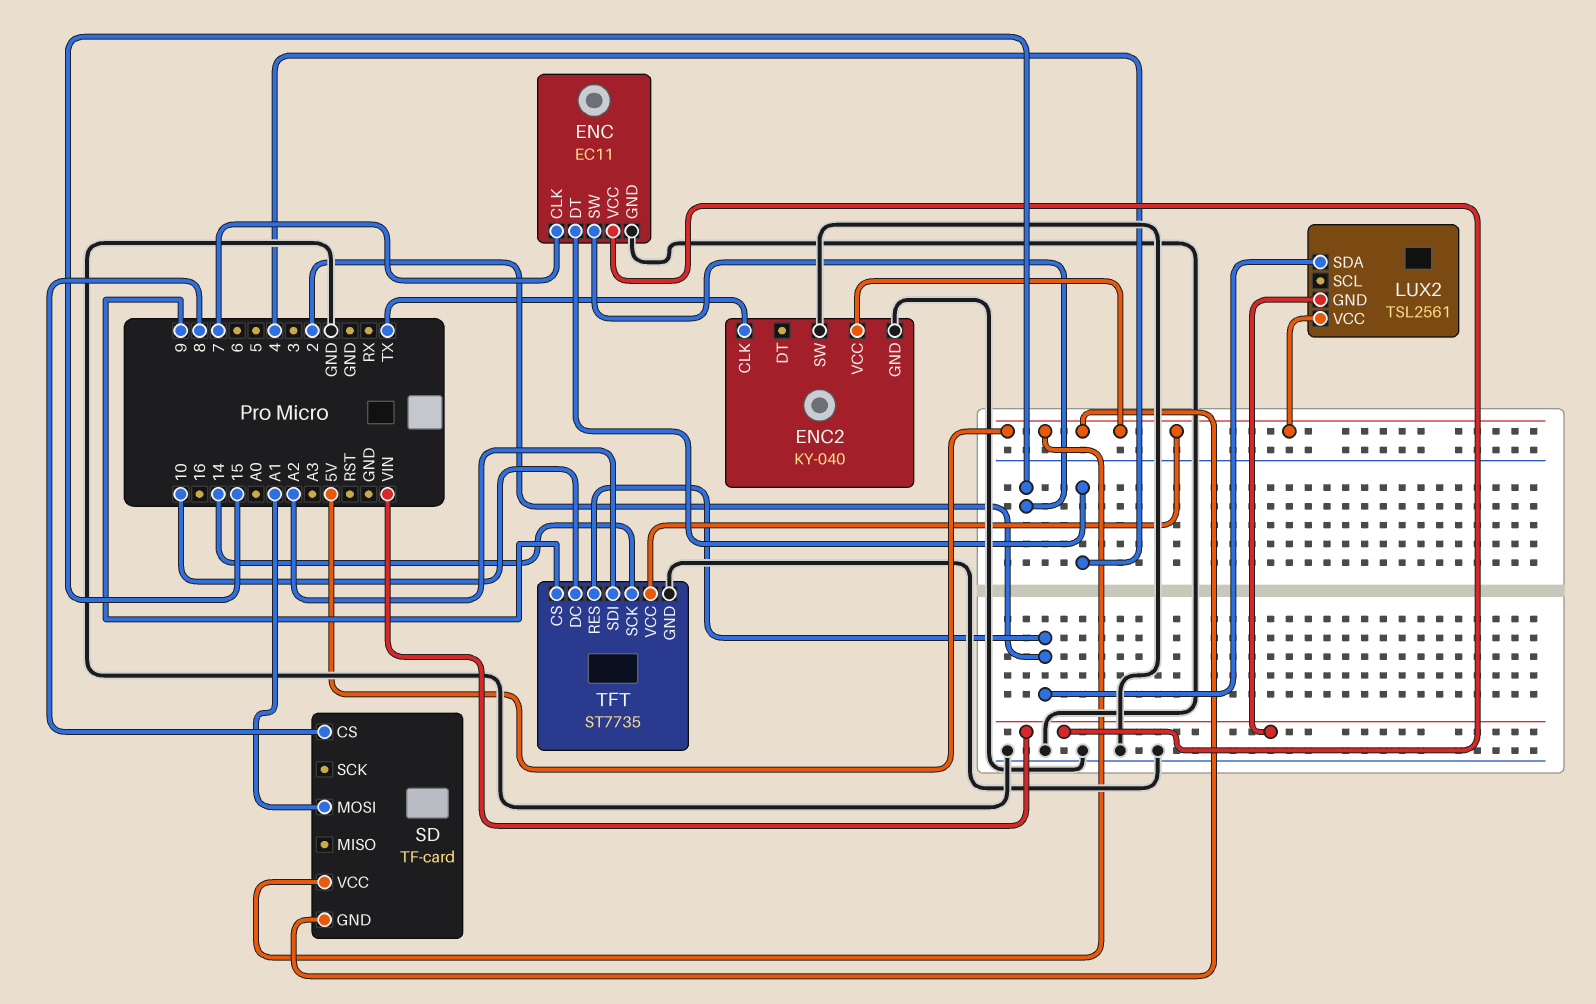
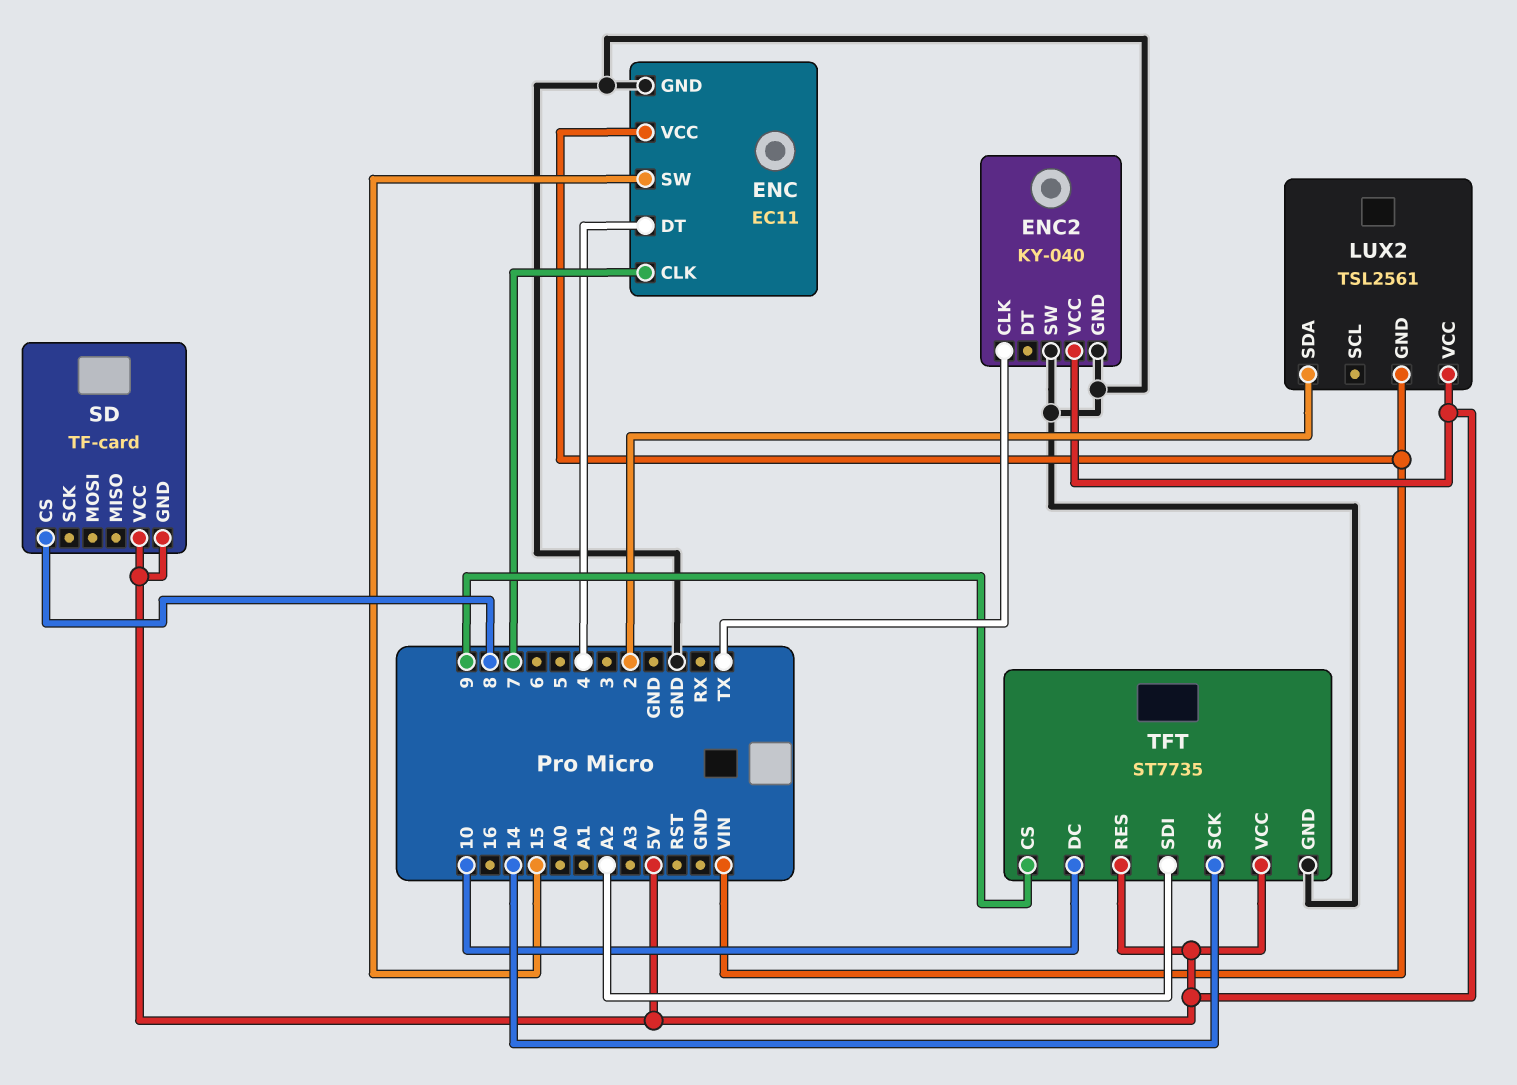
SD pin MOSI: A1 -> none
TFT pin RES: 2 -> 5V

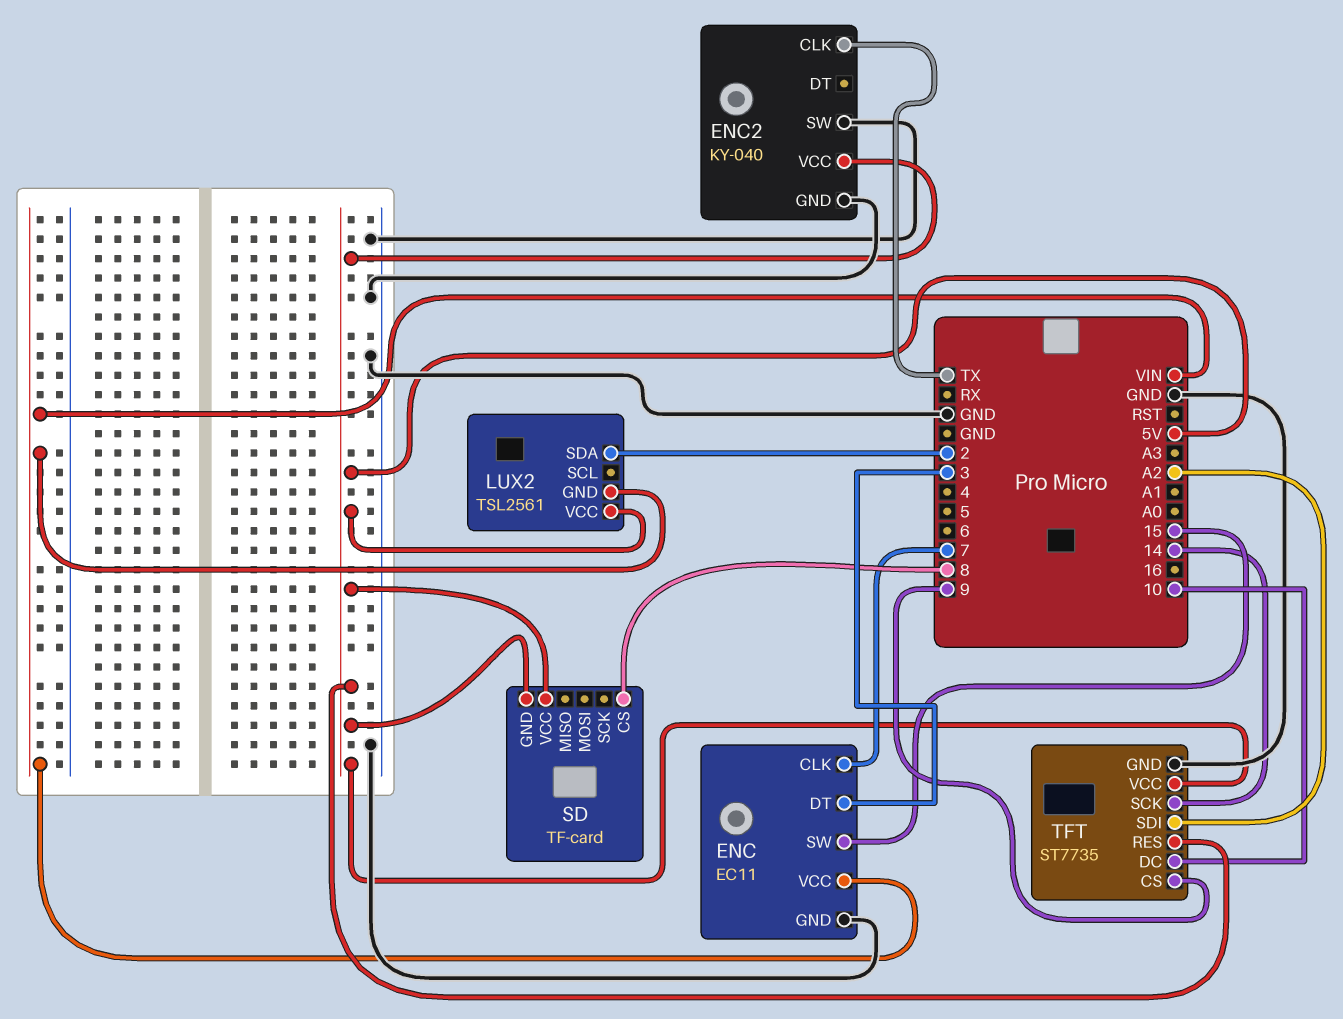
ENC pin DT: 4 -> 3

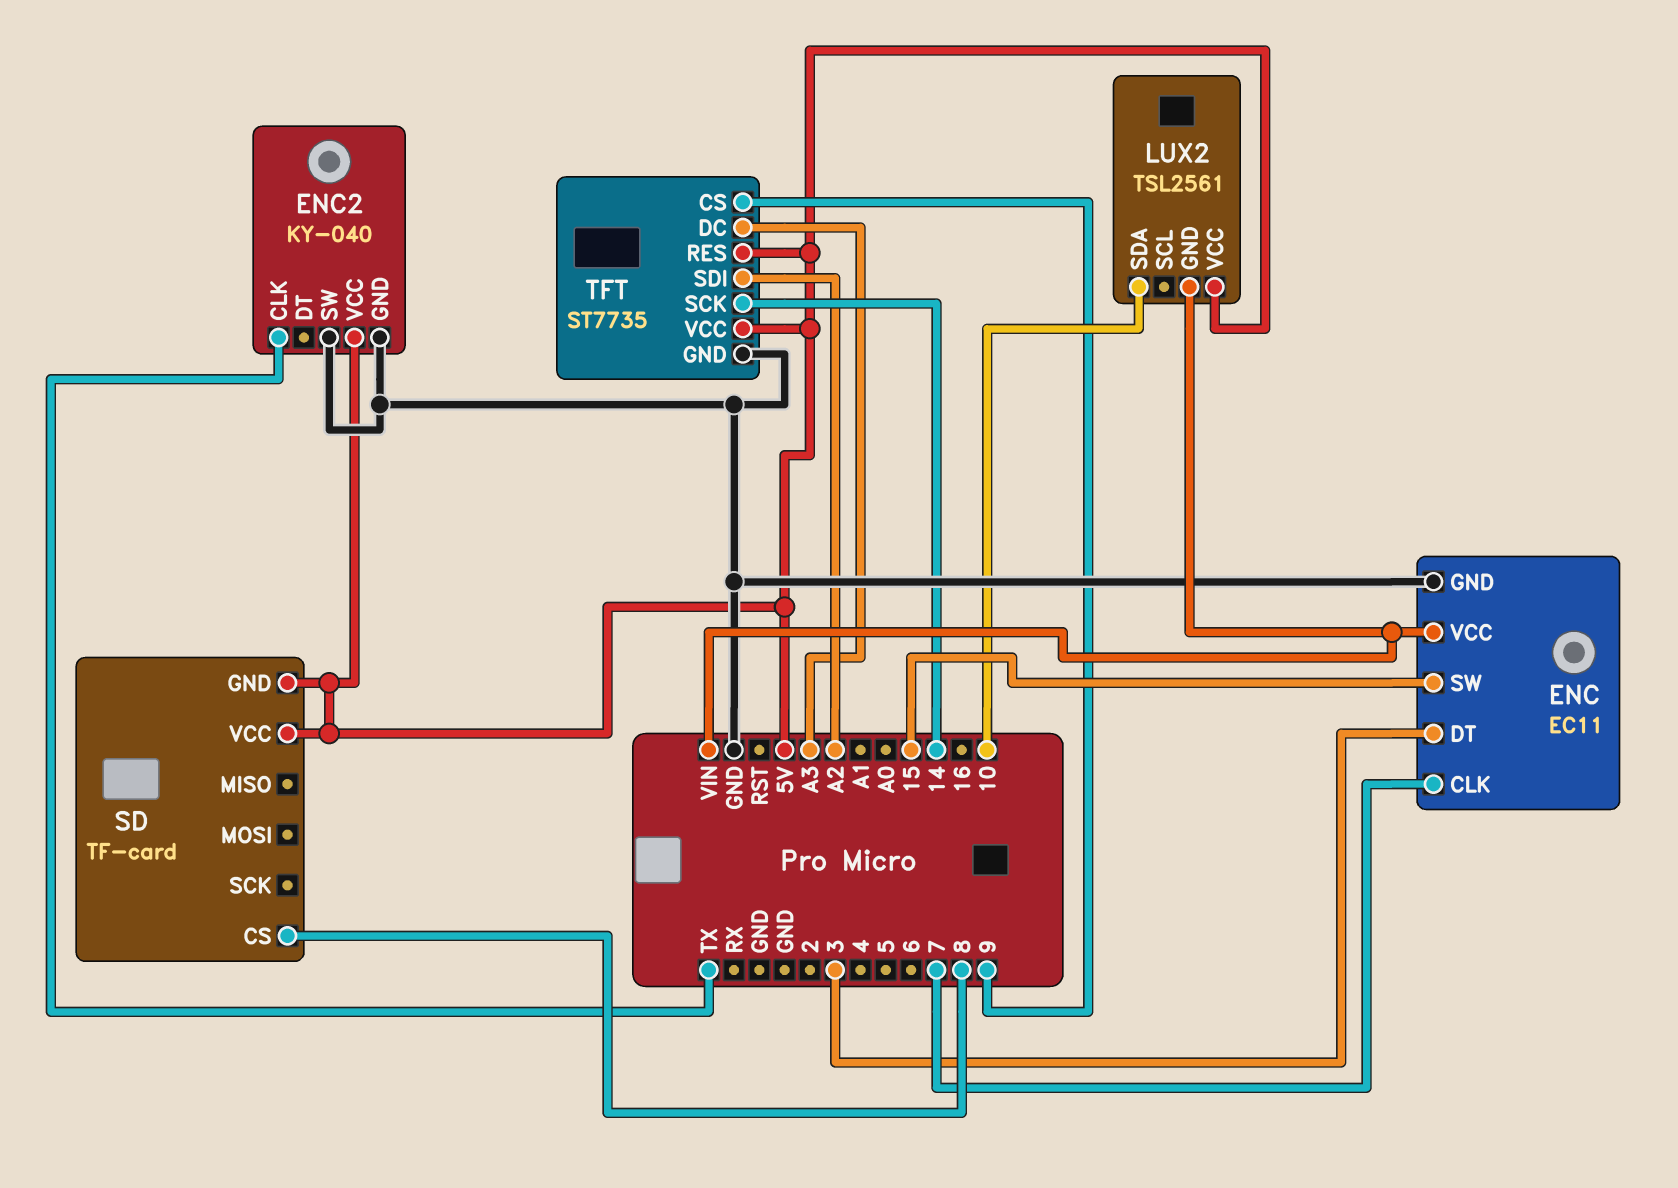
LUX2 pin SDA: 2 -> 10
TFT pin DC: 10 -> A3

